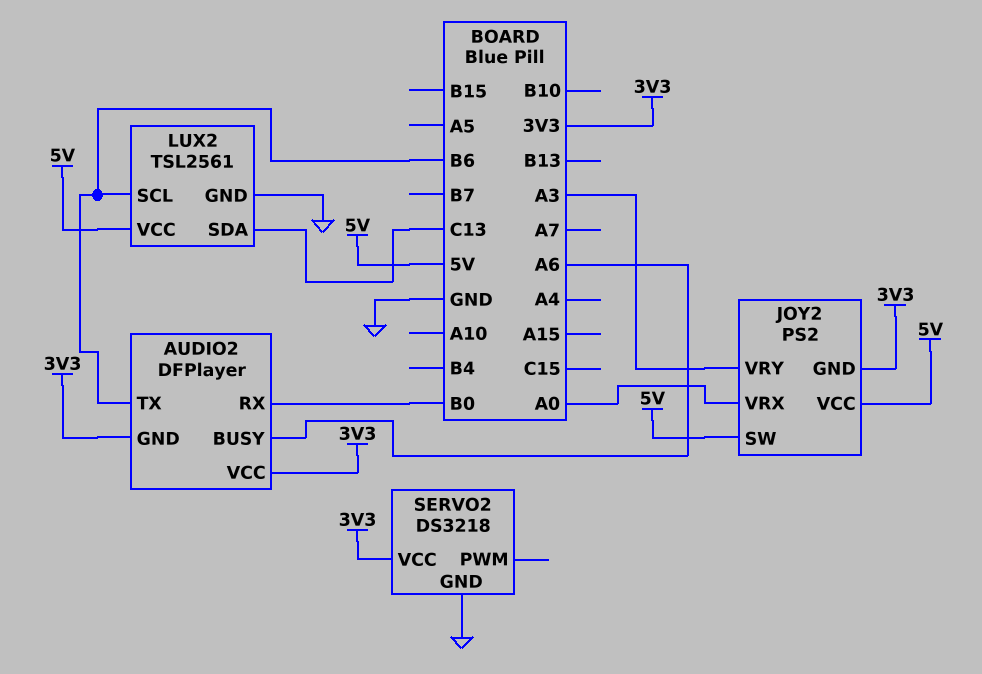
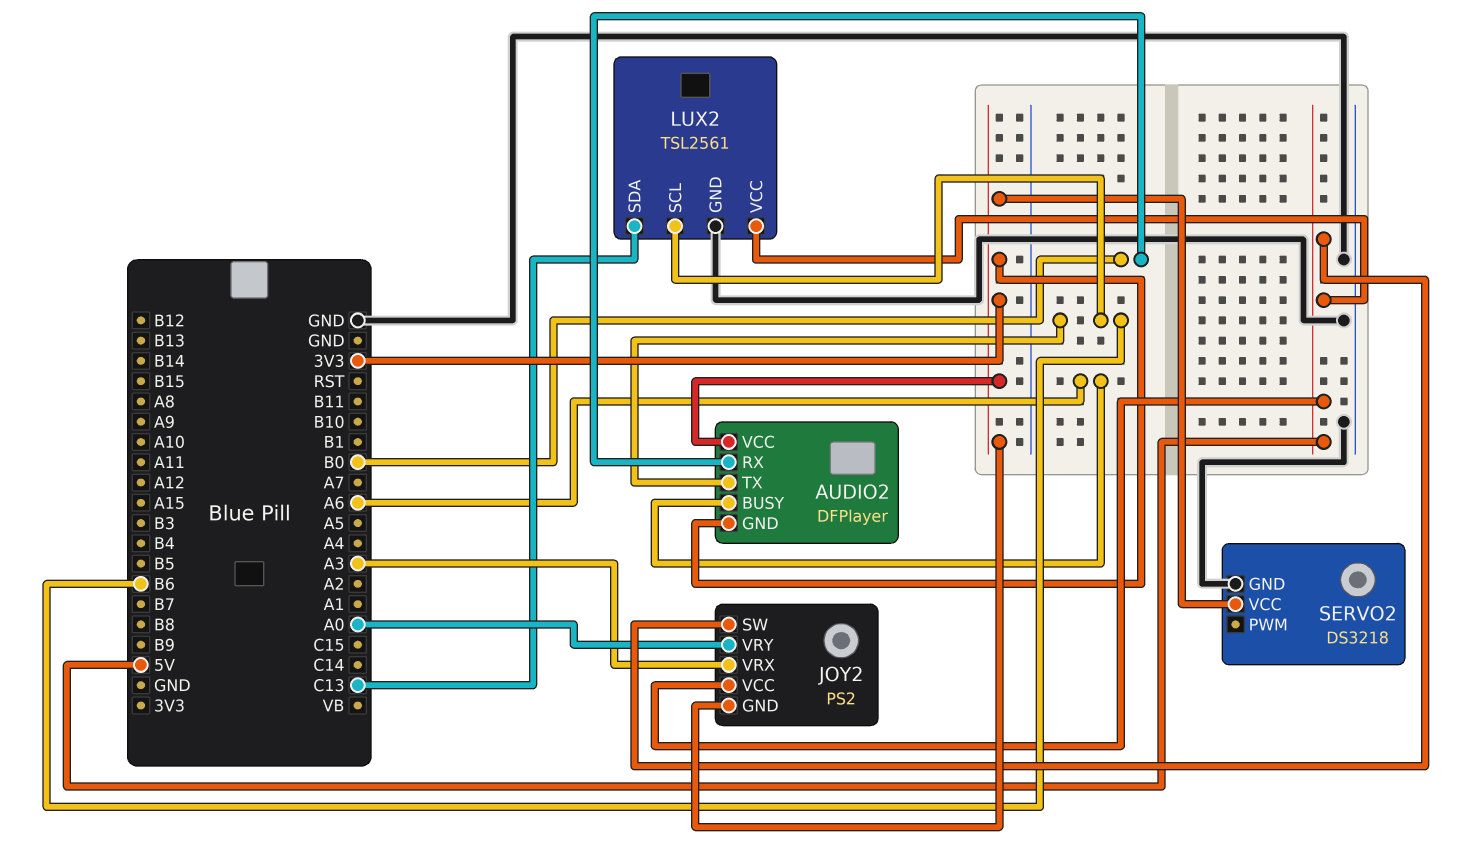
JOY2 pin VRX: A0 -> A3
JOY2 pin VRY: A3 -> A0

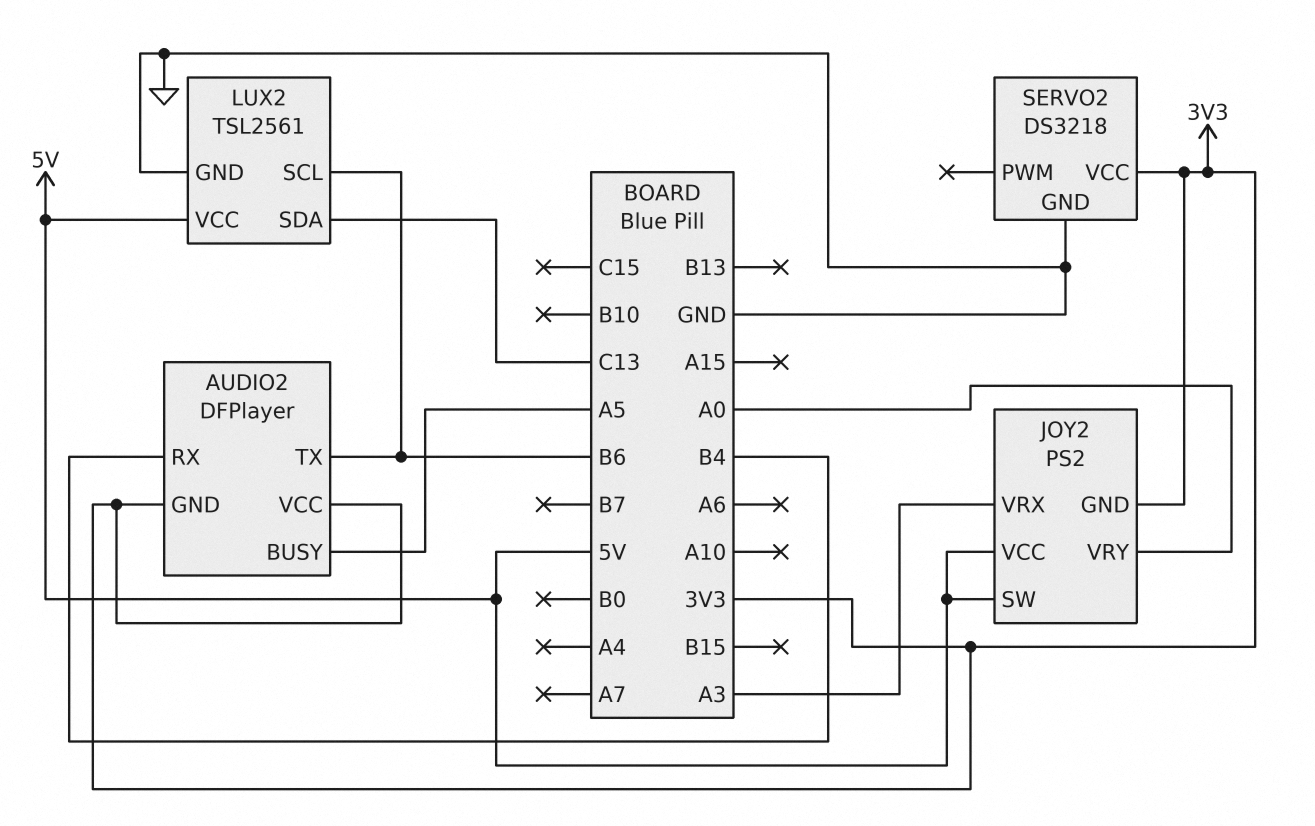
AUDIO2 pin BUSY: A6 -> A5
AUDIO2 pin RX: B0 -> B4

